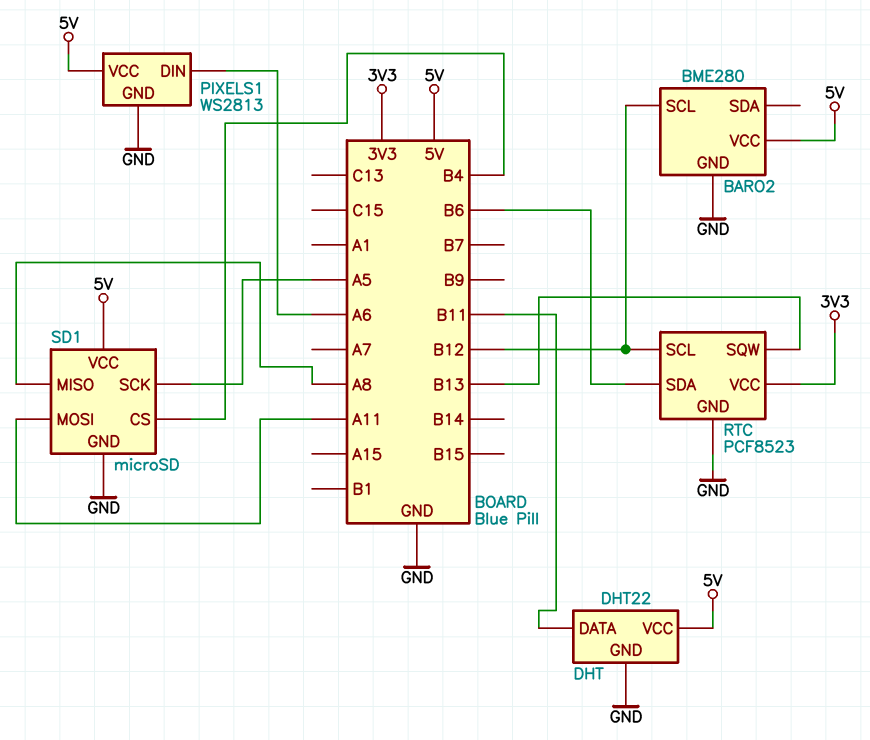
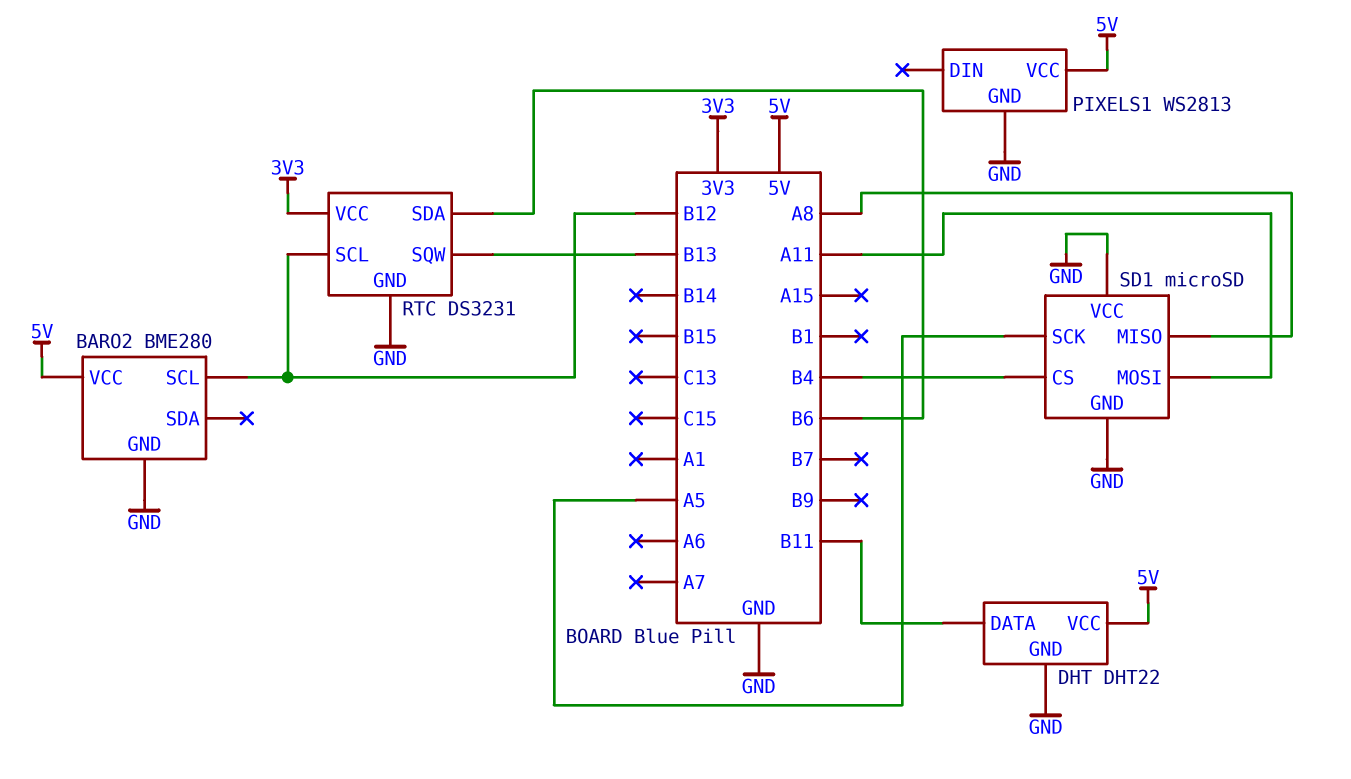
PIXELS1 pin DIN: A6 -> none
RTC: PCF8523 -> DS3231
SD1 pin VCC: 5V -> GND

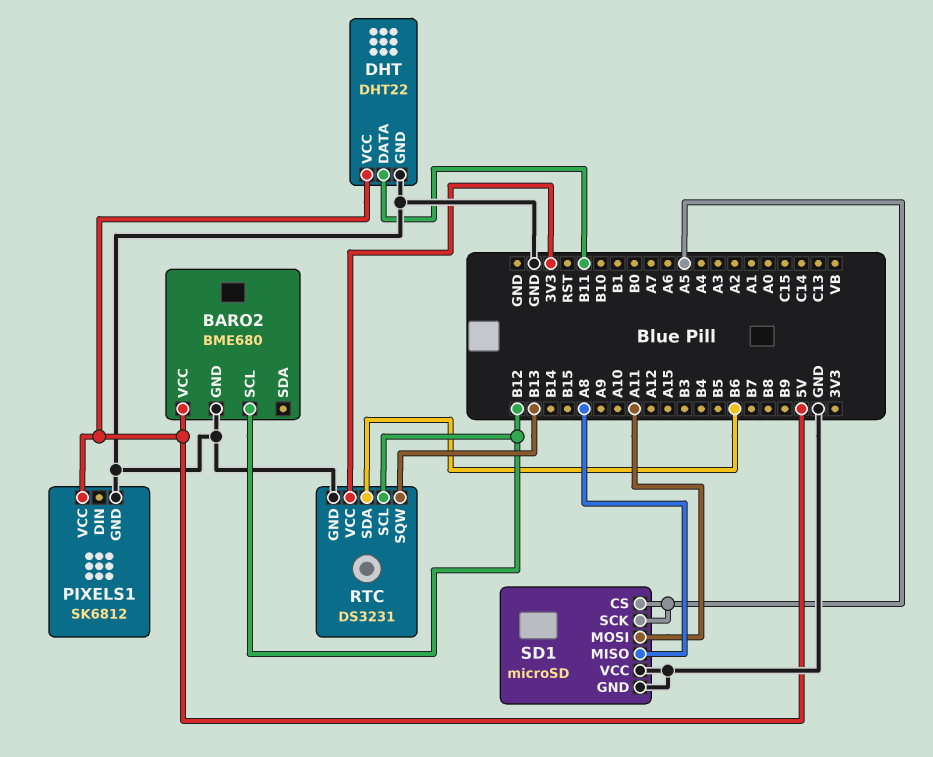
BARO2: BME280 -> BME680
PIXELS1: WS2813 -> SK6812
SD1 pin CS: B4 -> A5

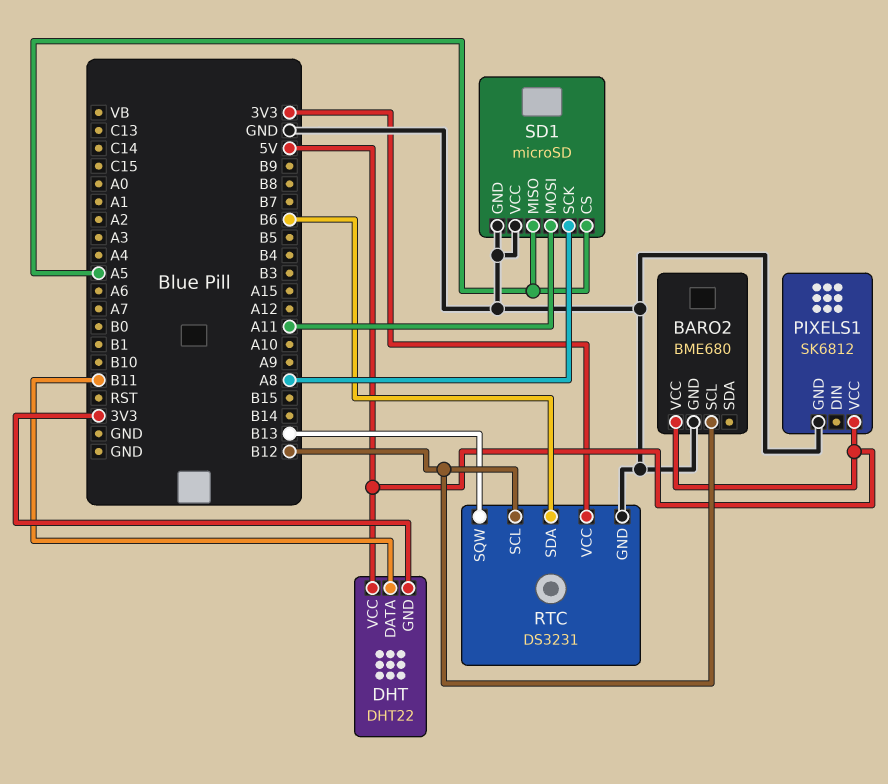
DHT pin GND: GND -> 3V3
SD1 pin MISO: A8 -> A5
SD1 pin SCK: A5 -> A8

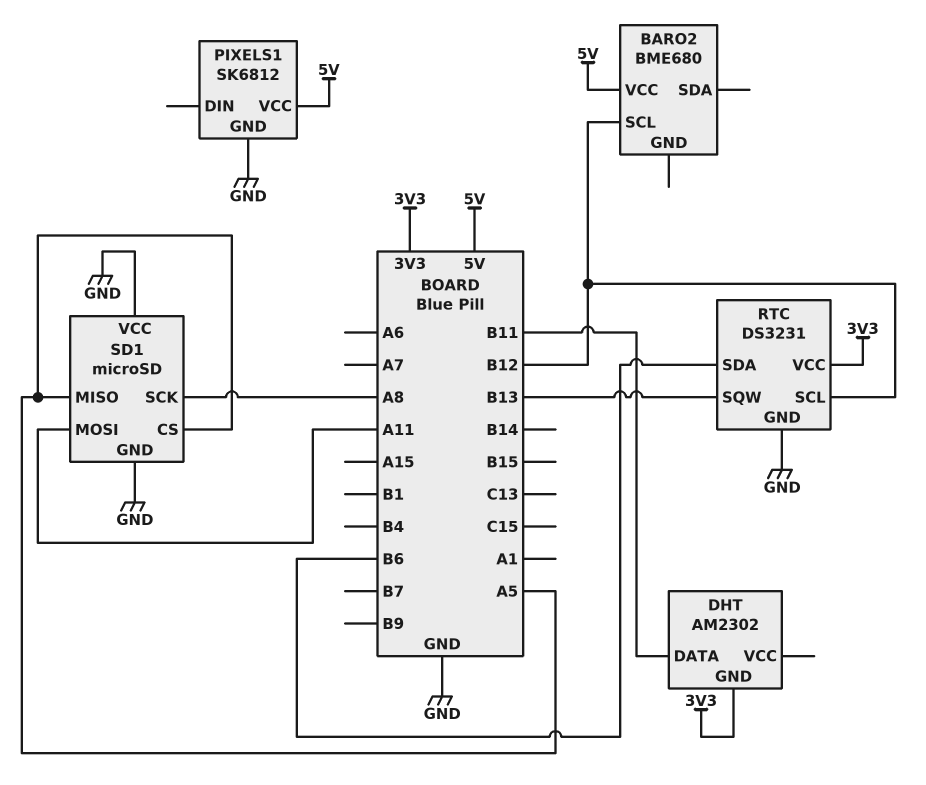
BARO2 pin GND: GND -> none
DHT: DHT22 -> AM2302
DHT pin VCC: 5V -> none

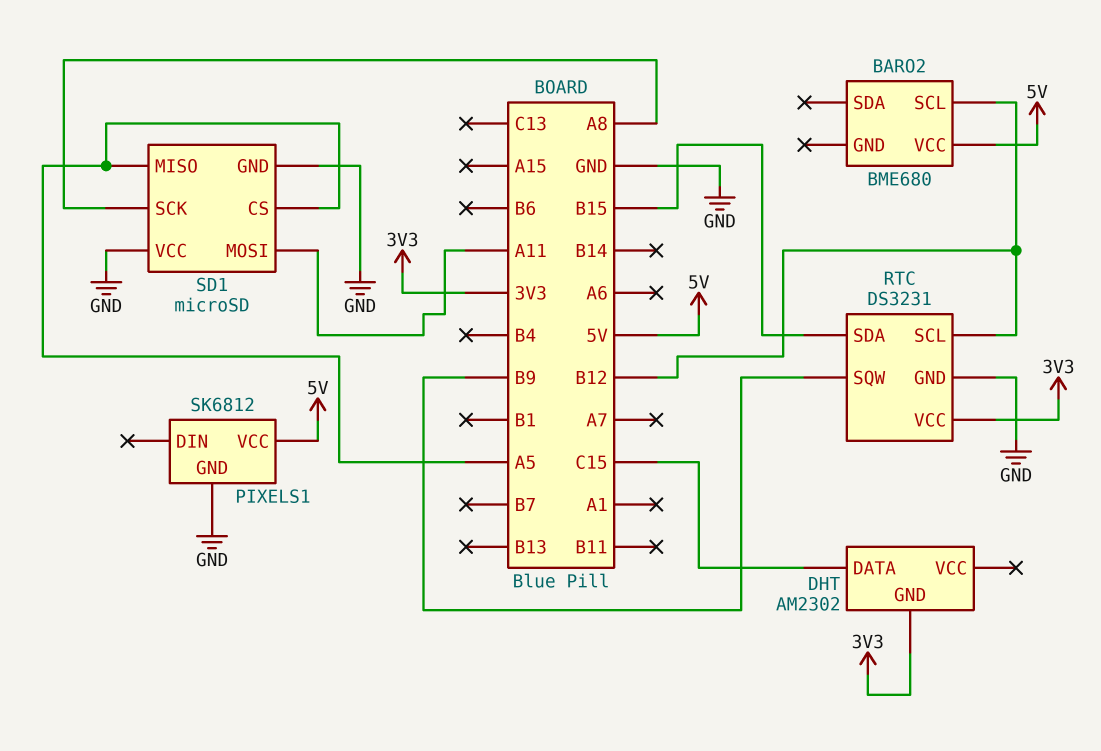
DHT pin DATA: B11 -> C15
RTC pin SDA: B6 -> B15
RTC pin SQW: B13 -> B9

